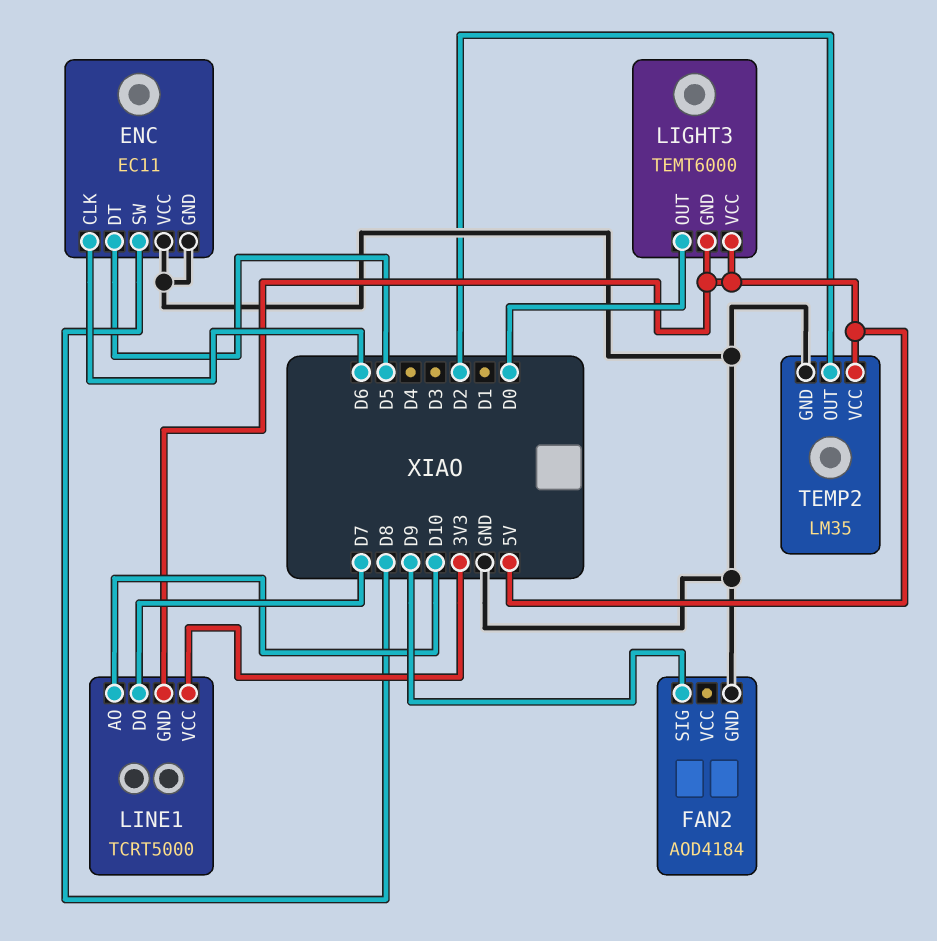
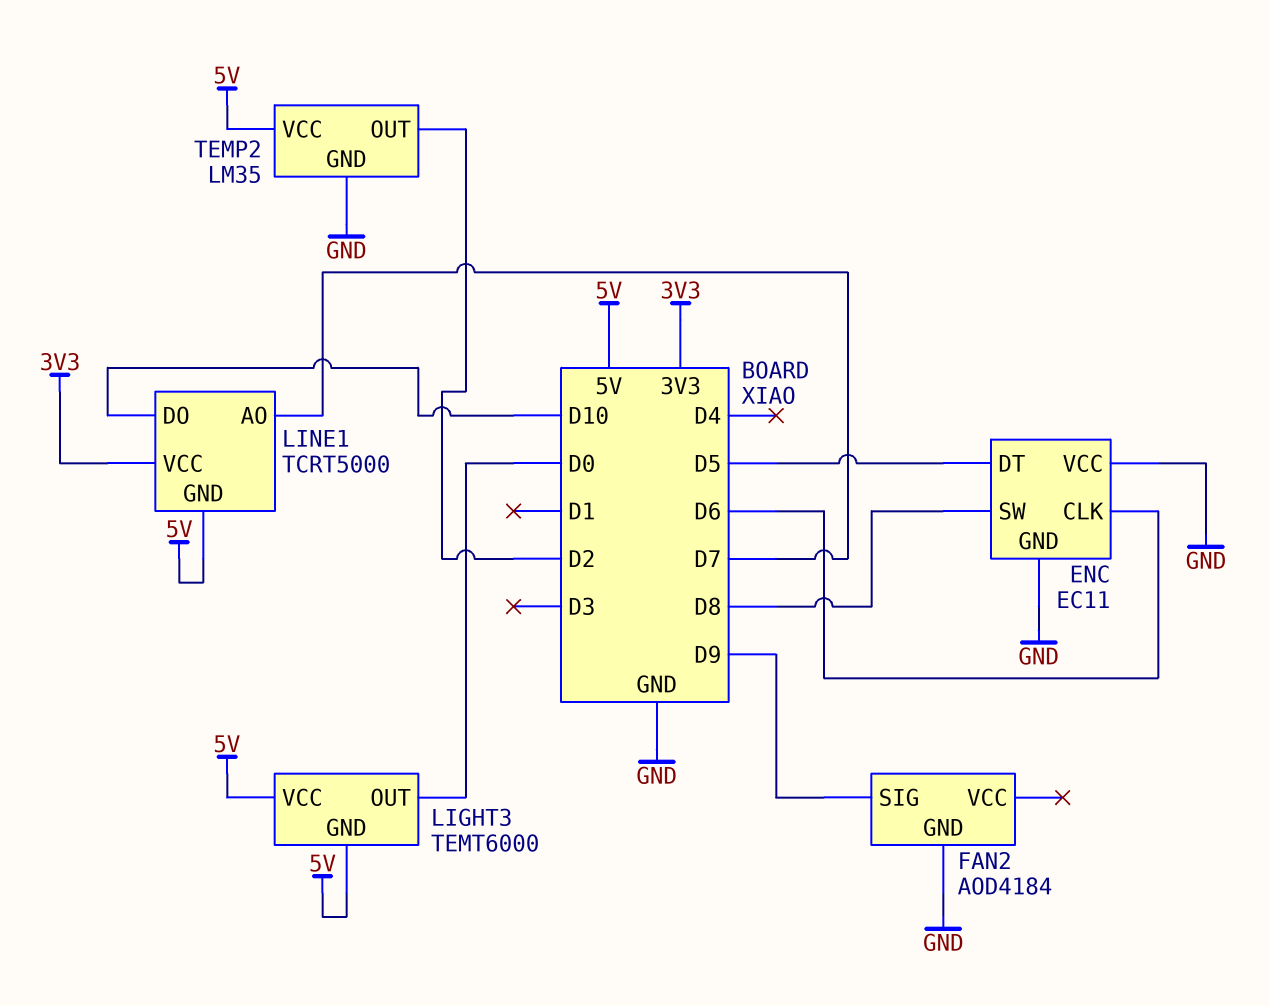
LINE1 pin AO: D10 -> D7
LINE1 pin DO: D7 -> D10

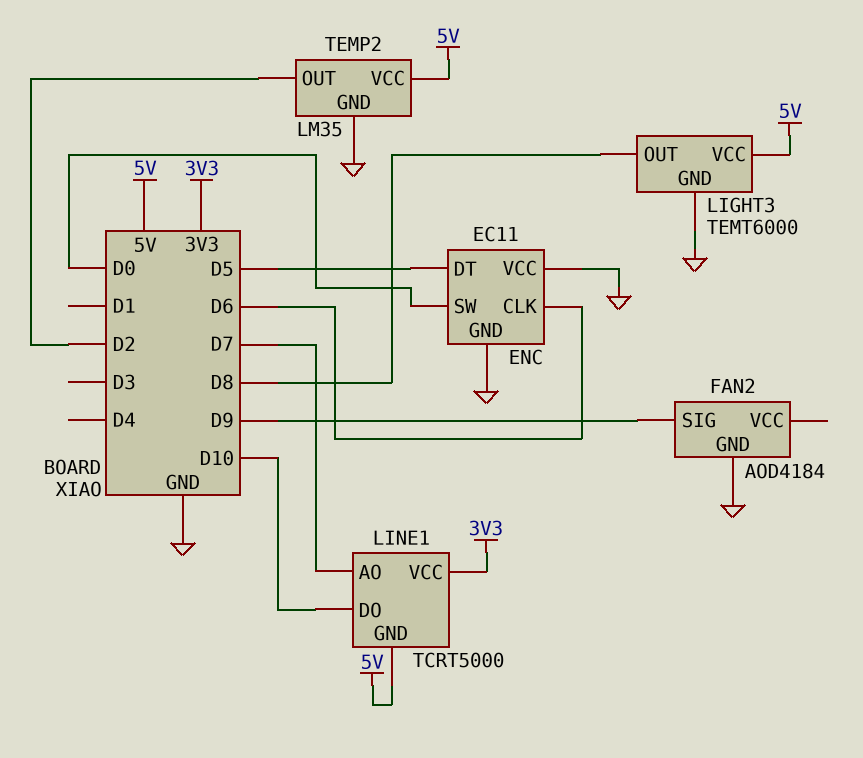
ENC pin SW: D8 -> D0
LIGHT3 pin GND: 5V -> GND
LIGHT3 pin OUT: D0 -> D8

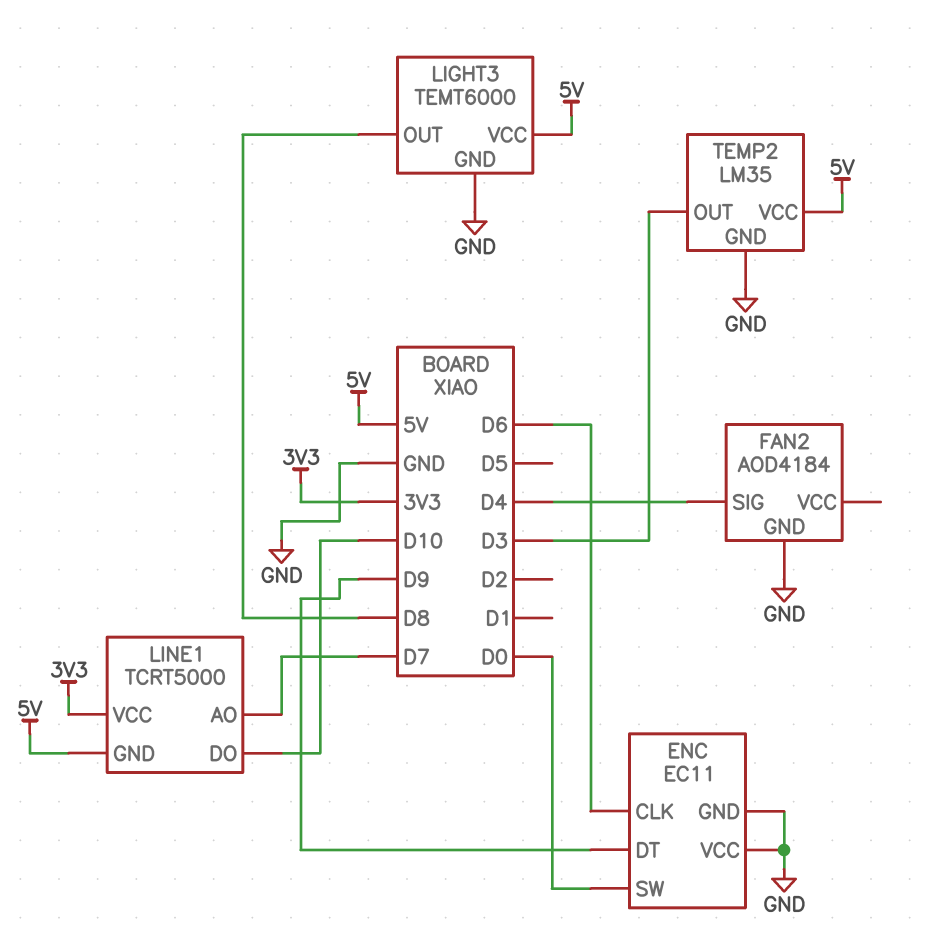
ENC pin DT: D5 -> D9
FAN2 pin SIG: D9 -> D4
TEMP2 pin OUT: D2 -> D3

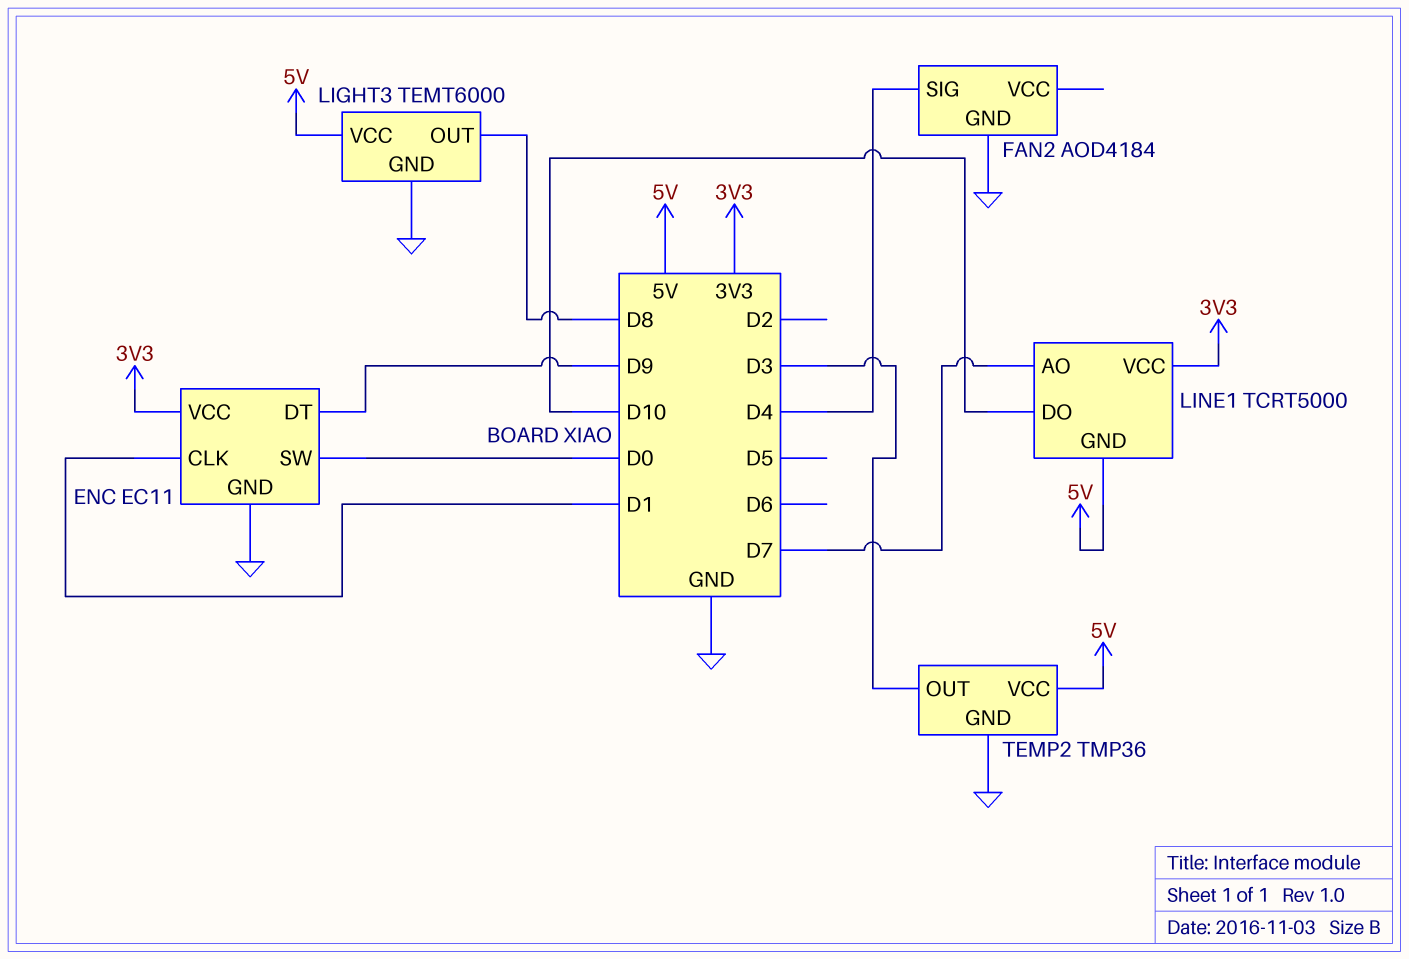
ENC pin CLK: D6 -> D1
ENC pin VCC: GND -> 3V3
TEMP2: LM35 -> TMP36

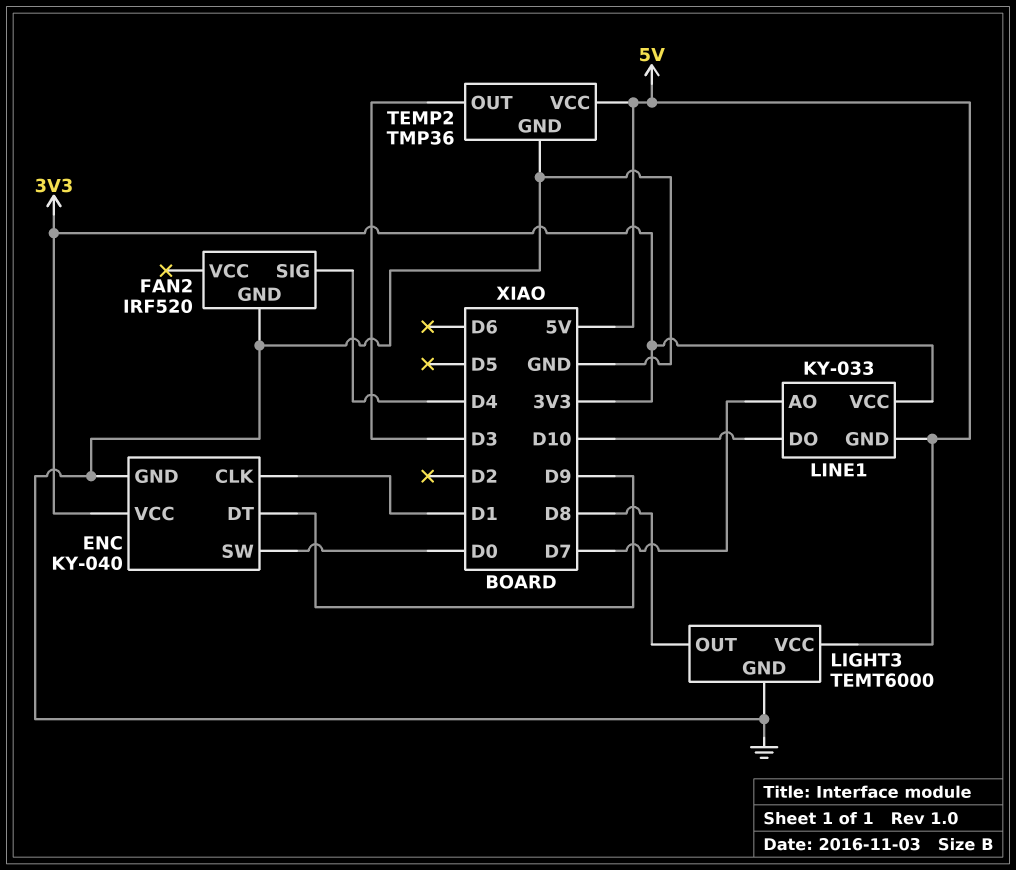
ENC: EC11 -> KY-040
FAN2: AOD4184 -> IRF520
LINE1: TCRT5000 -> KY-033

